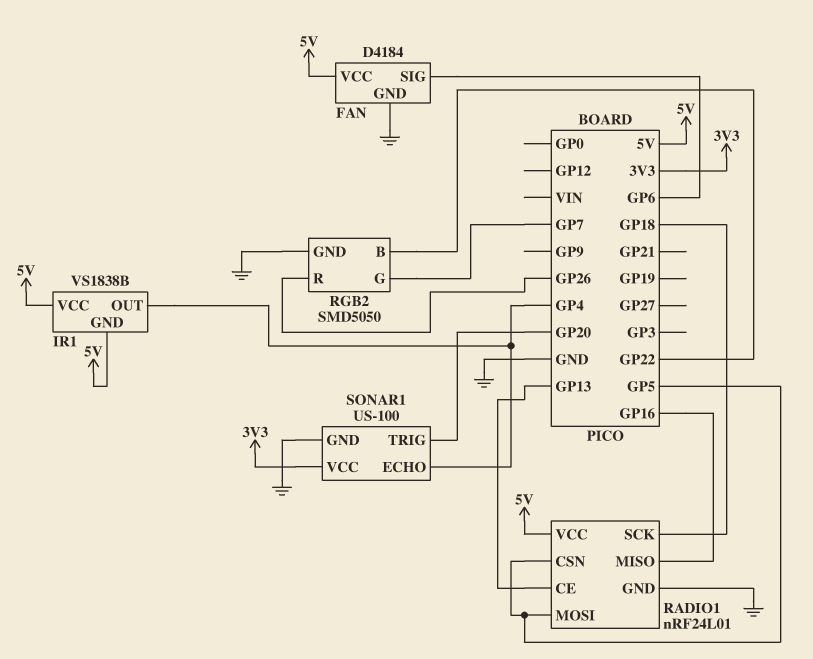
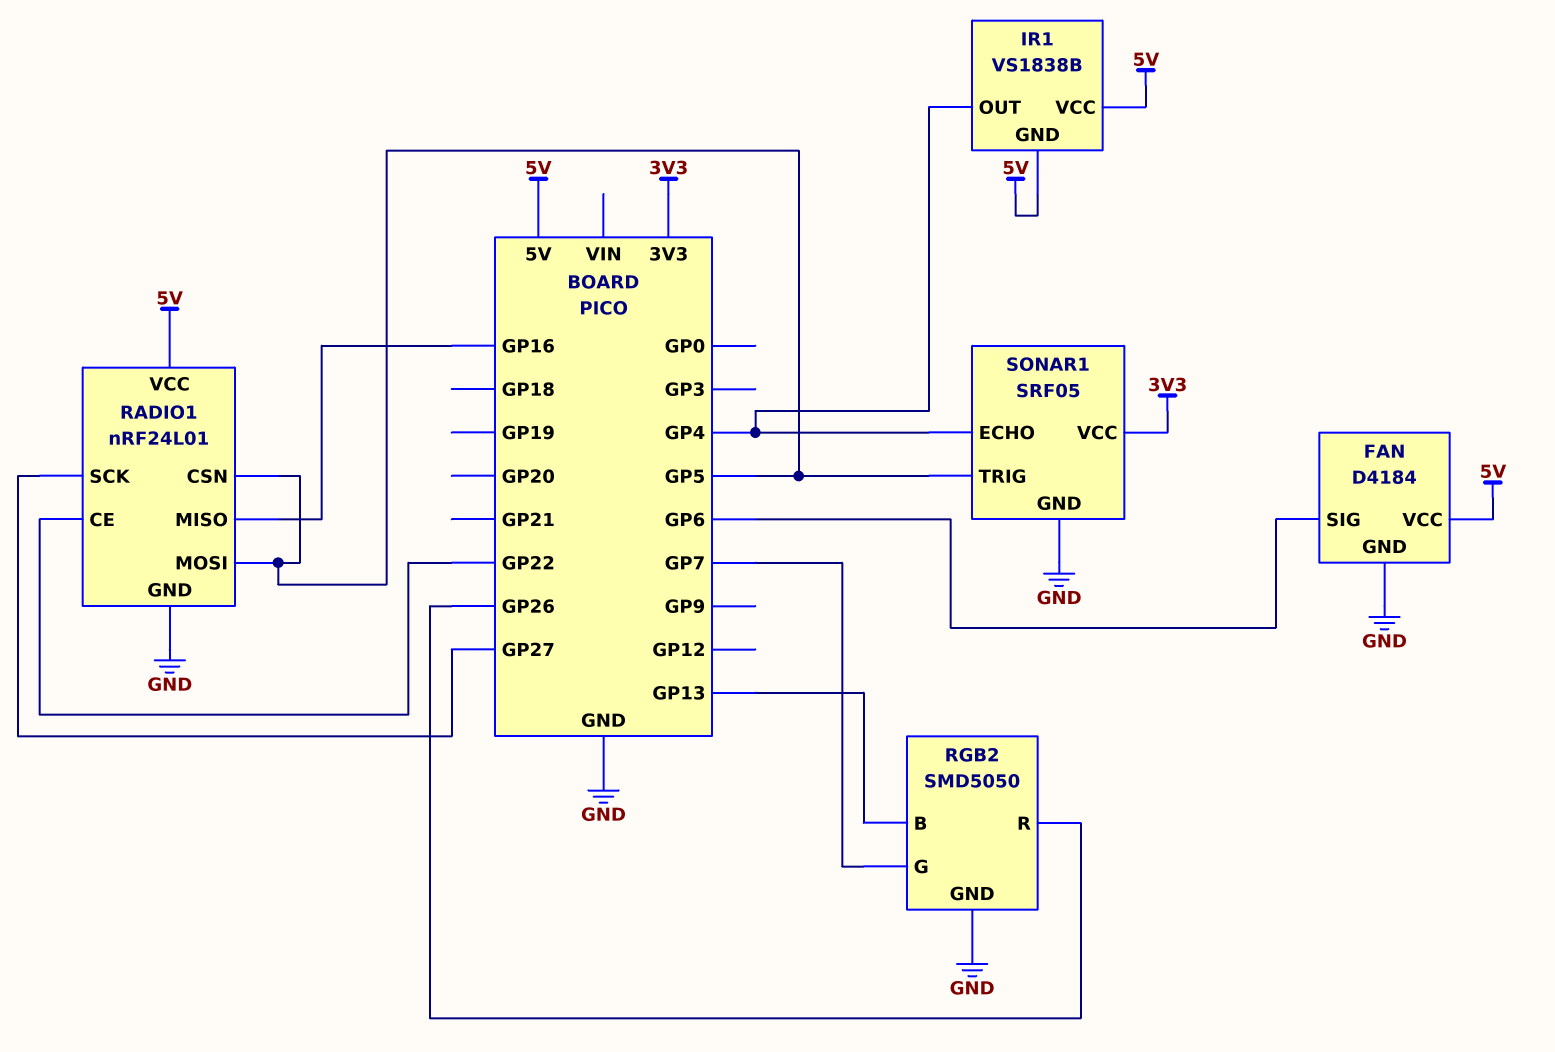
RADIO1 pin CE: GP13 -> GP22
RADIO1 pin SCK: GP18 -> GP27
RGB2 pin B: GP22 -> GP13
SONAR1: US-100 -> SRF05
SONAR1 pin TRIG: GP20 -> GP5

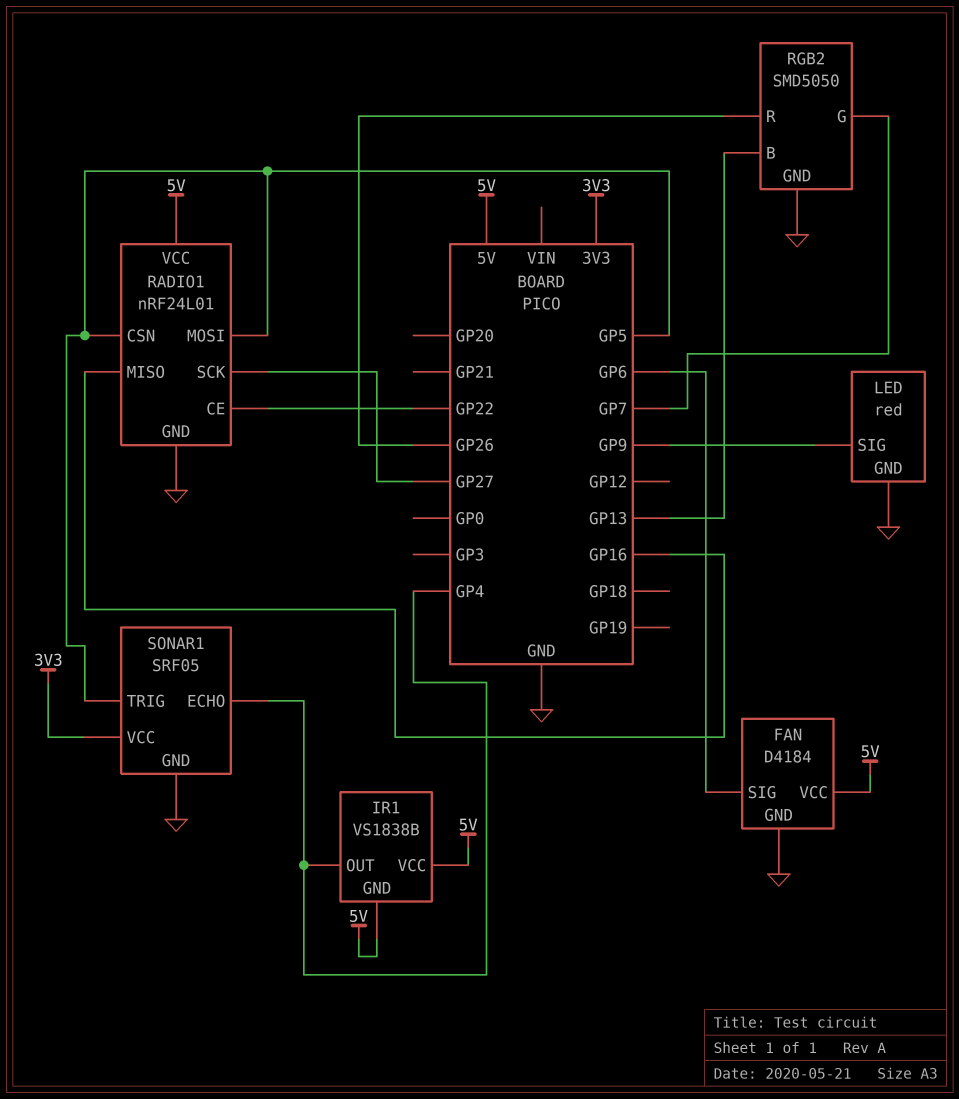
LED: none -> red
LED pin GND: none -> GND
LED pin SIG: none -> GP9

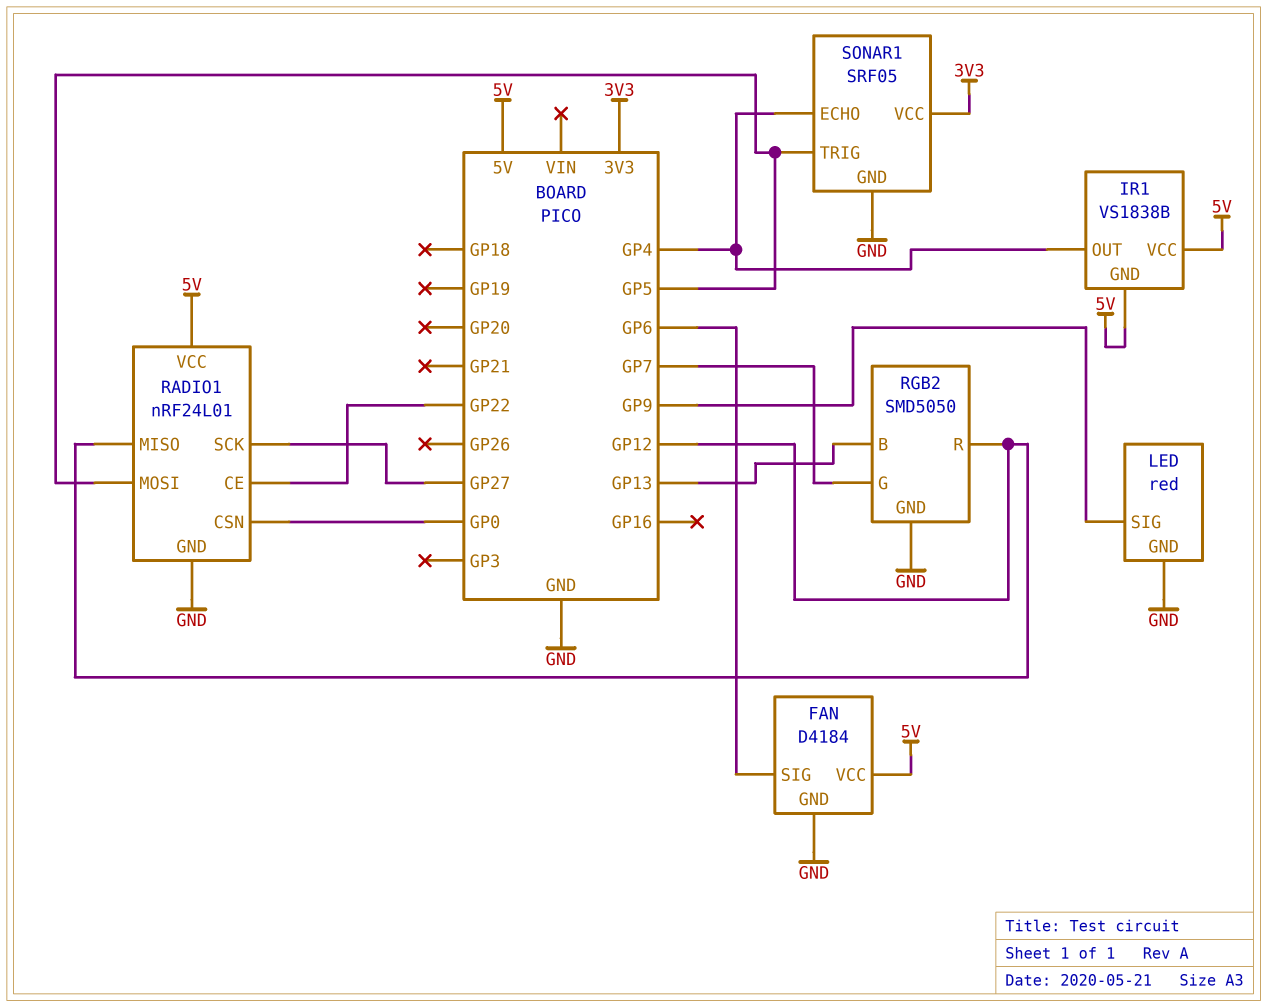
RADIO1 pin CSN: GP5 -> GP0
RADIO1 pin MISO: GP16 -> GP12
RGB2 pin R: GP26 -> GP12

